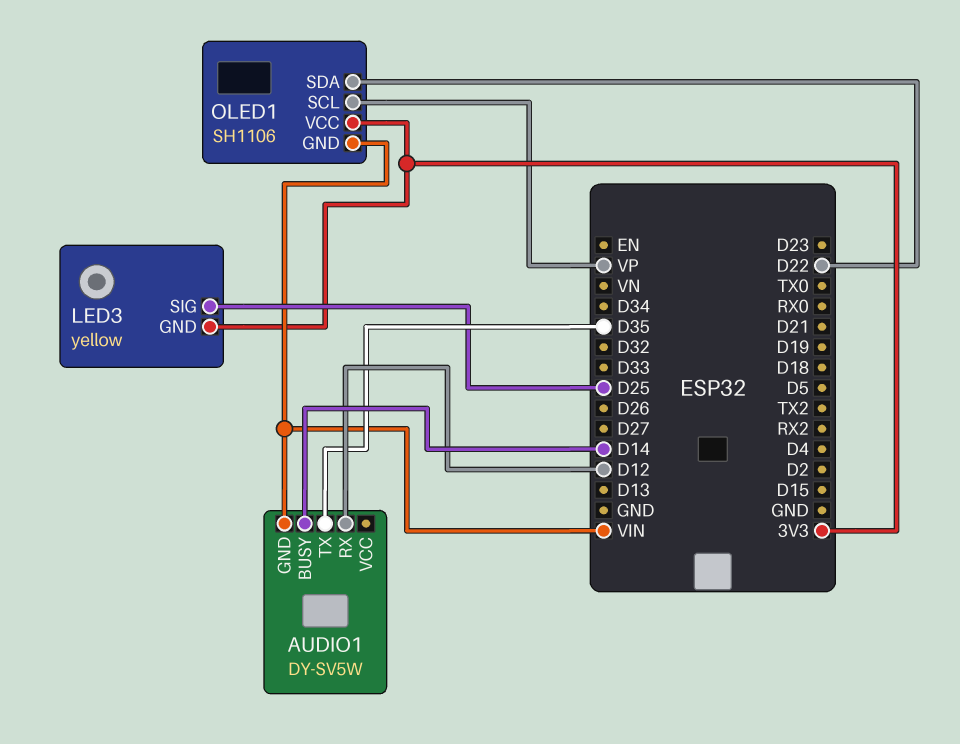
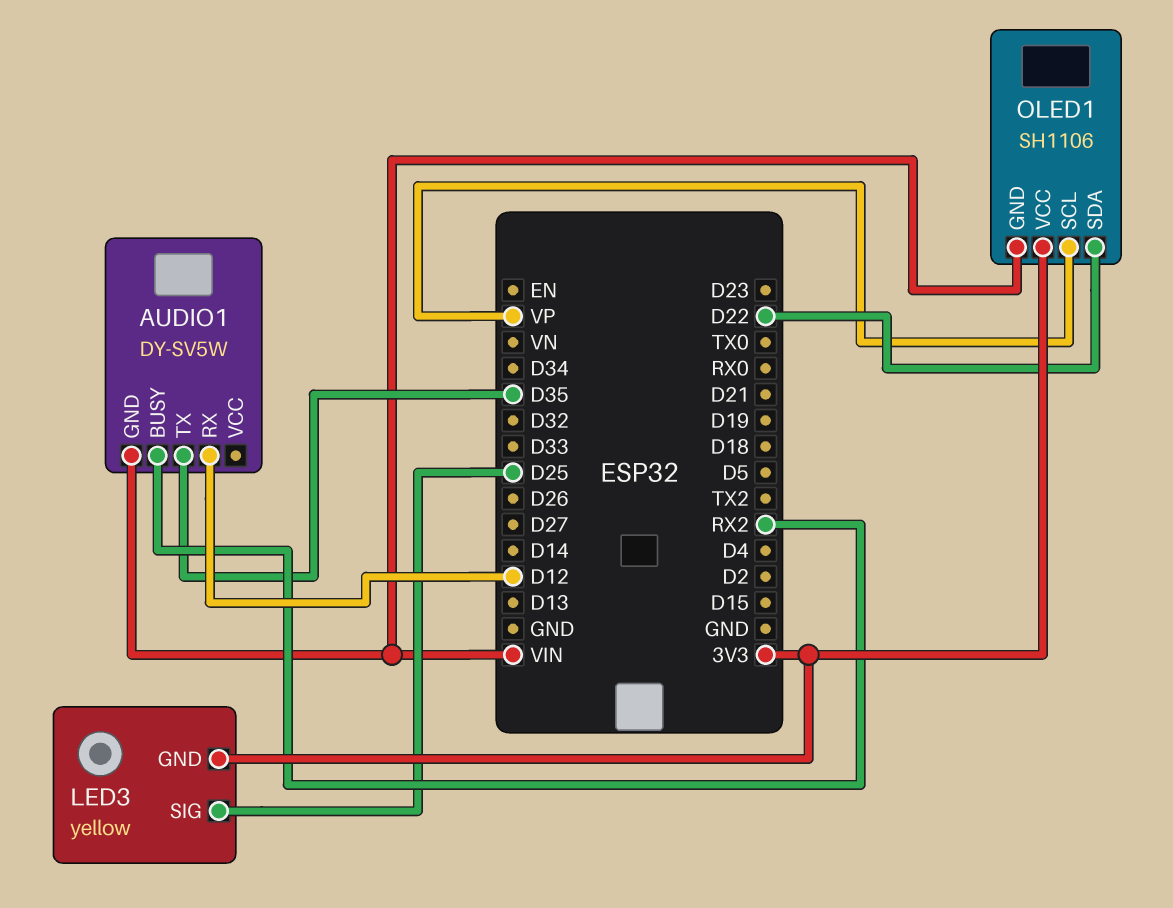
AUDIO1 pin BUSY: D14 -> RX2

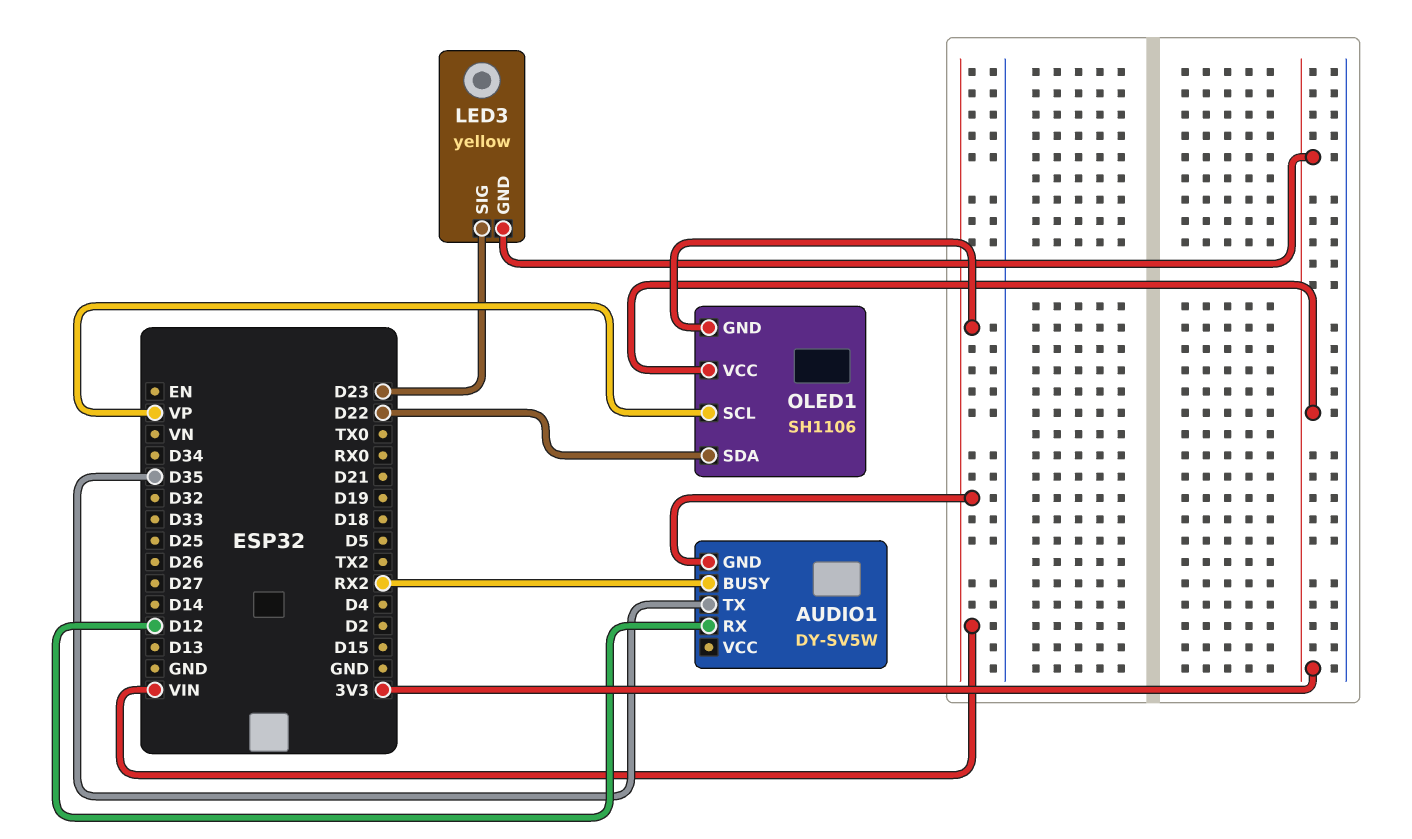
LED3 pin SIG: D25 -> D23

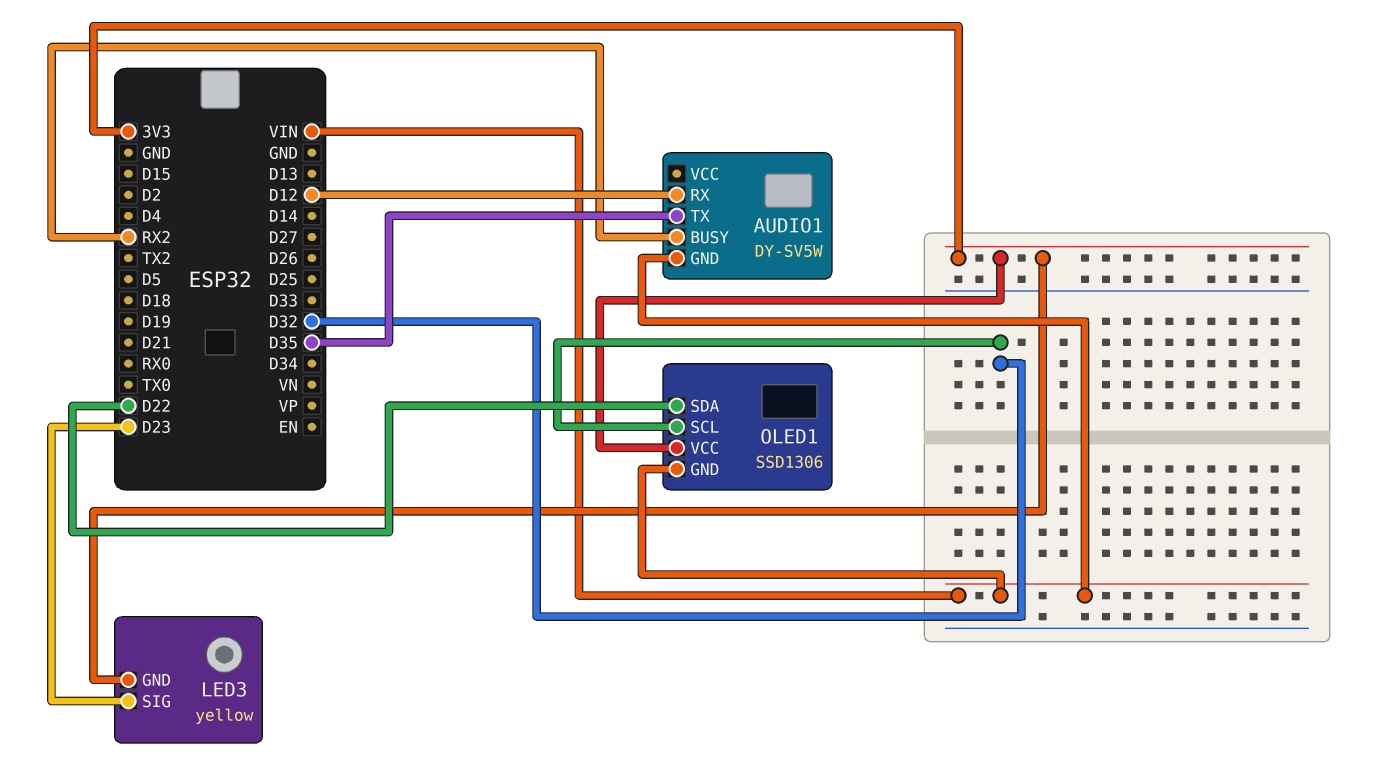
OLED1: SH1106 -> SSD1306
OLED1 pin SCL: VP -> D32

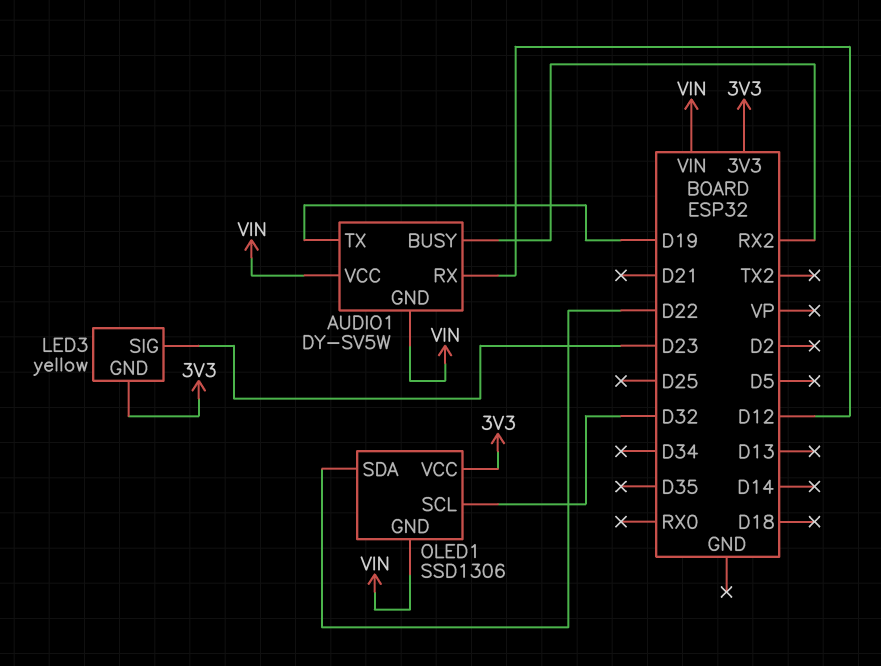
AUDIO1 pin TX: D35 -> D19
AUDIO1 pin VCC: none -> VIN

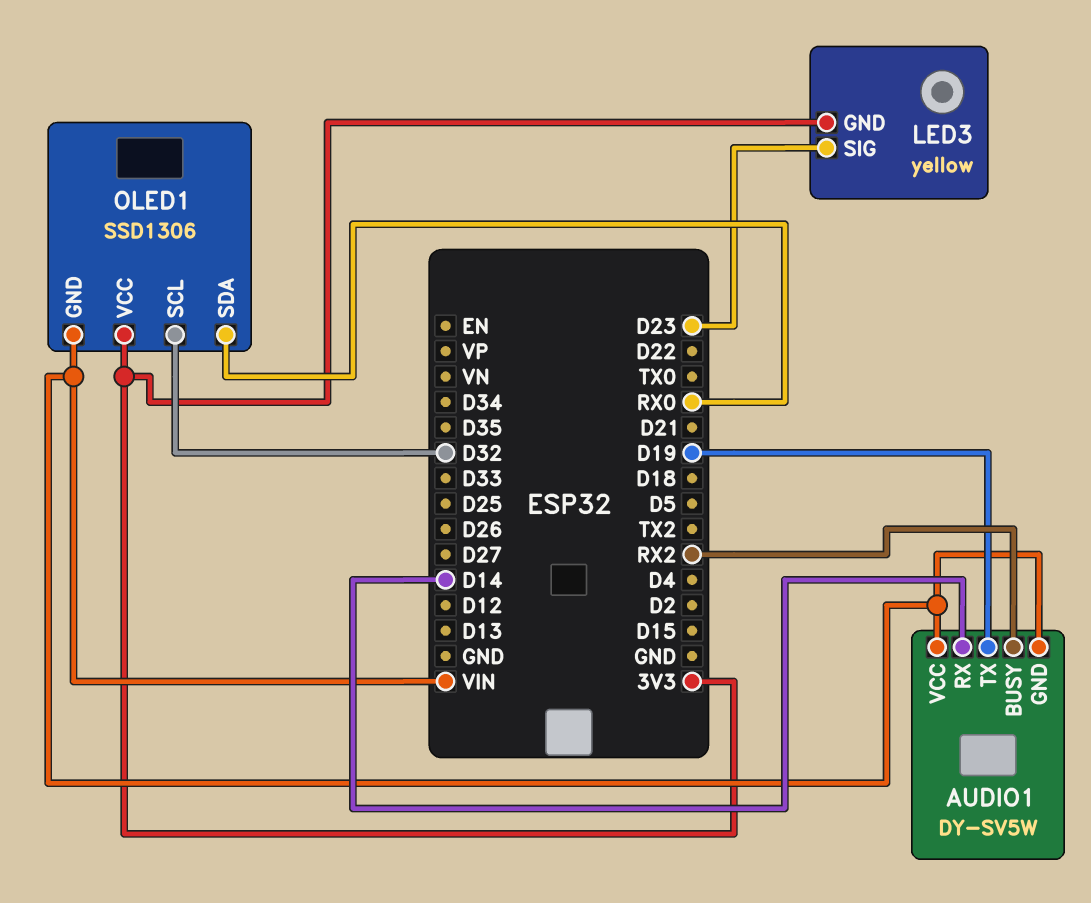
AUDIO1 pin RX: D12 -> D14
OLED1 pin SDA: D22 -> RX0

